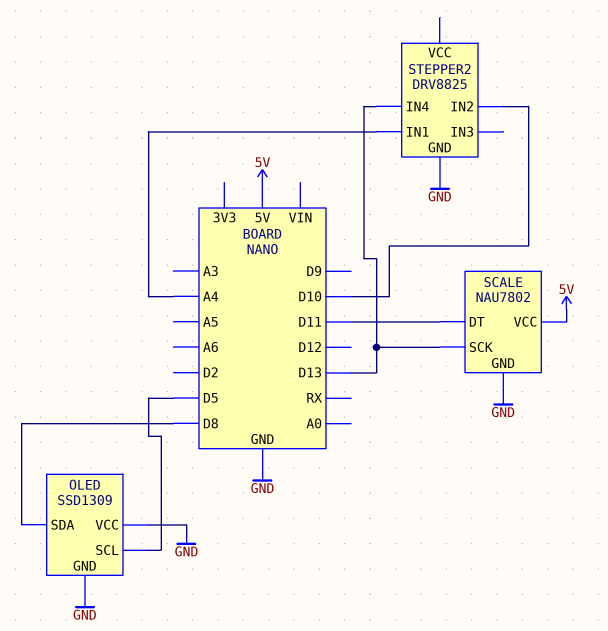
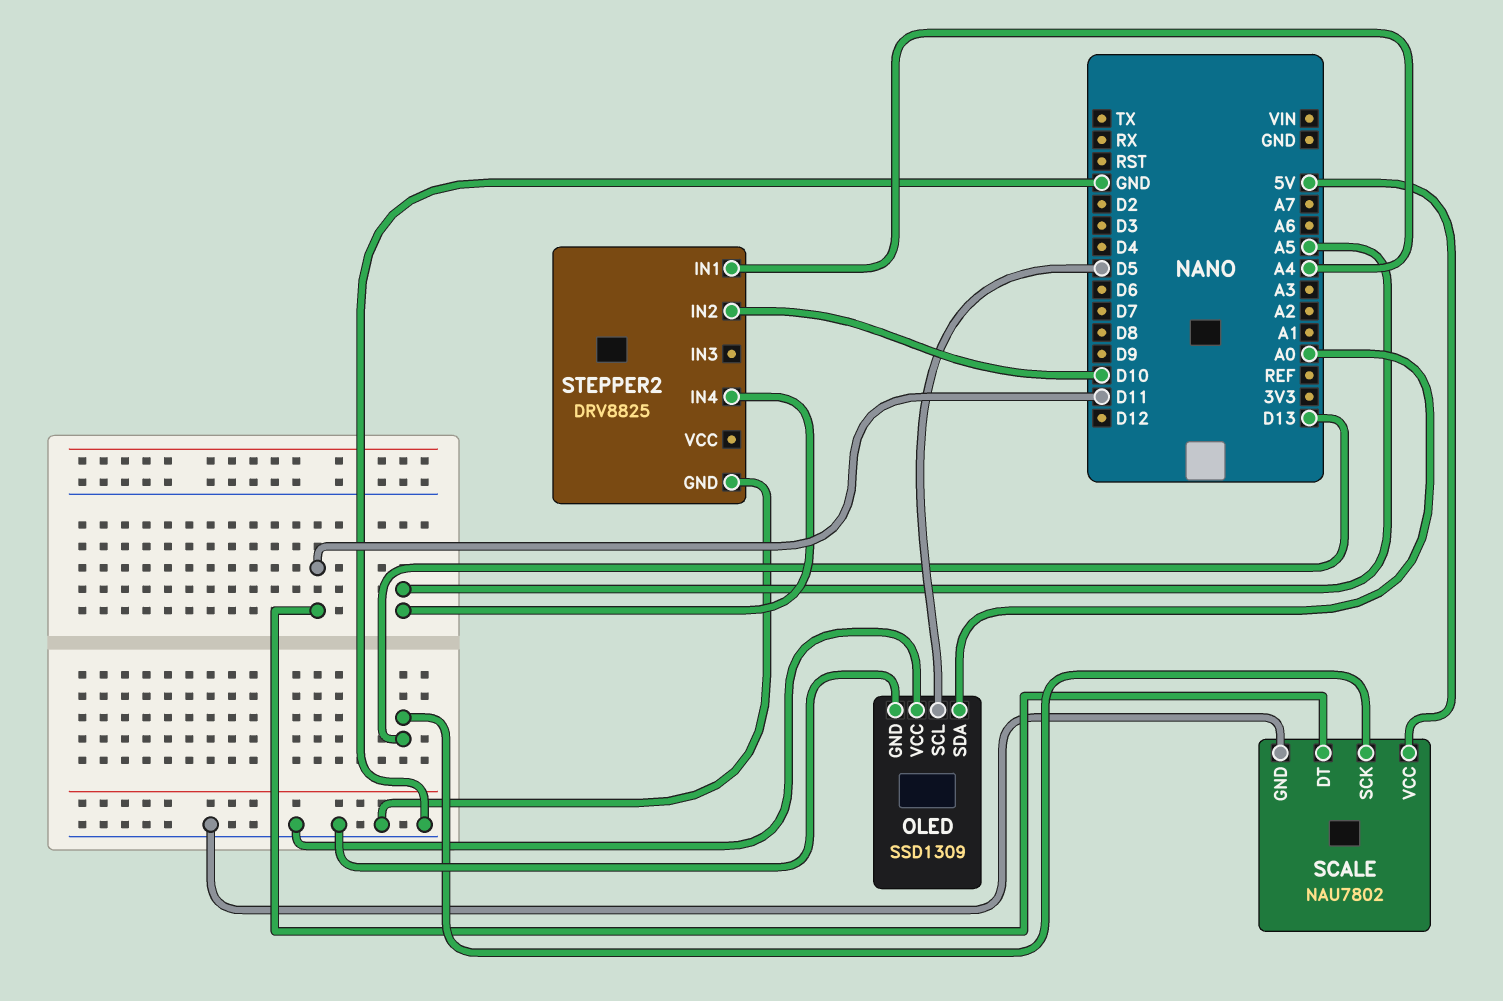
OLED pin SDA: D8 -> A0
STEPPER2 pin IN4: D13 -> A5

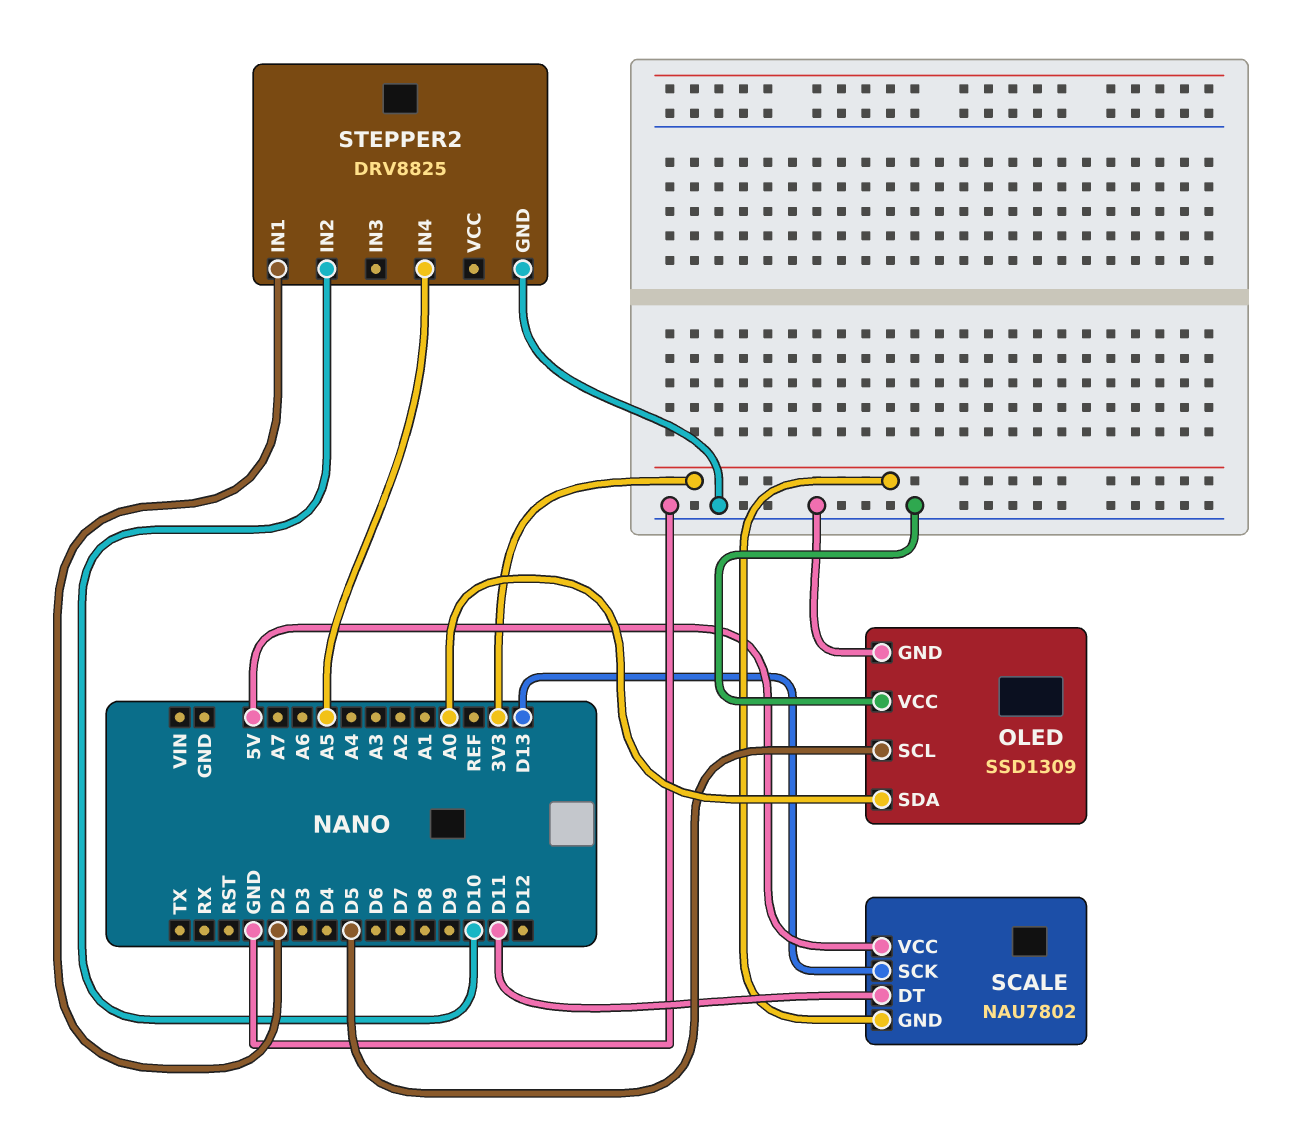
SCALE pin GND: GND -> 3V3
STEPPER2 pin IN1: A4 -> D2

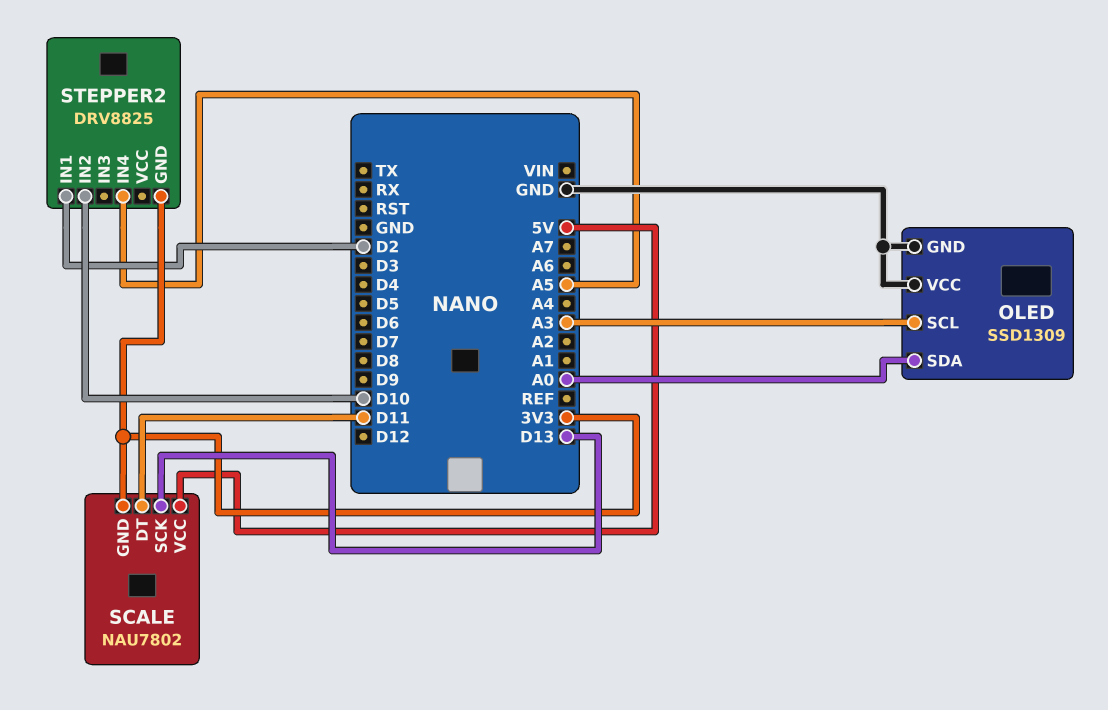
OLED pin SCL: D5 -> A3
STEPPER2 pin GND: GND -> 3V3

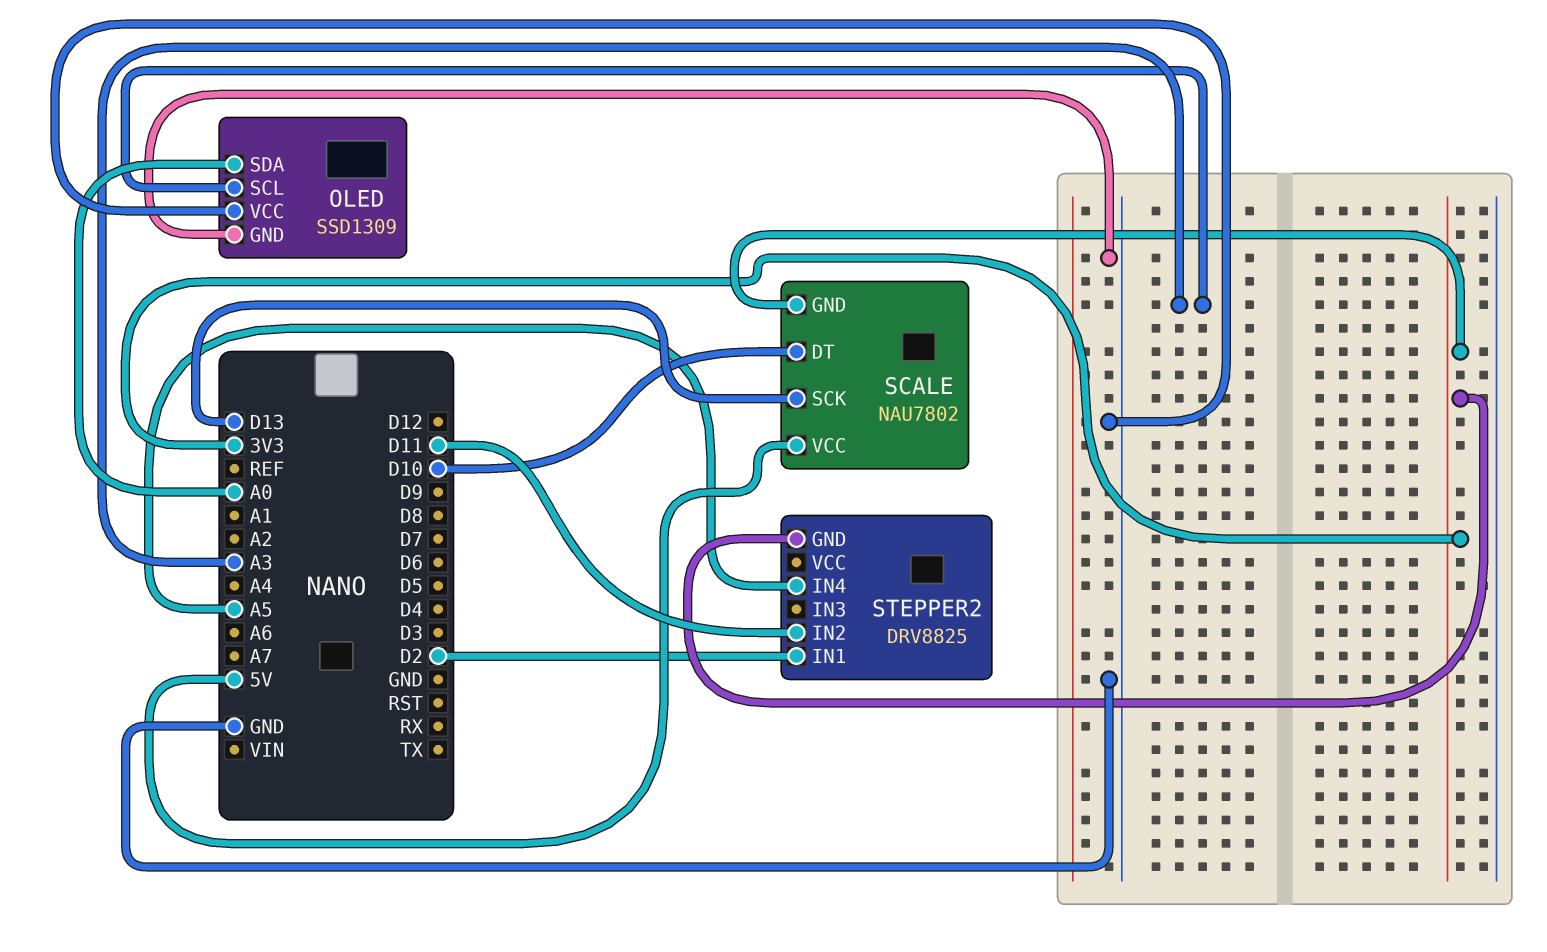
SCALE pin DT: D11 -> D10
STEPPER2 pin IN2: D10 -> D11

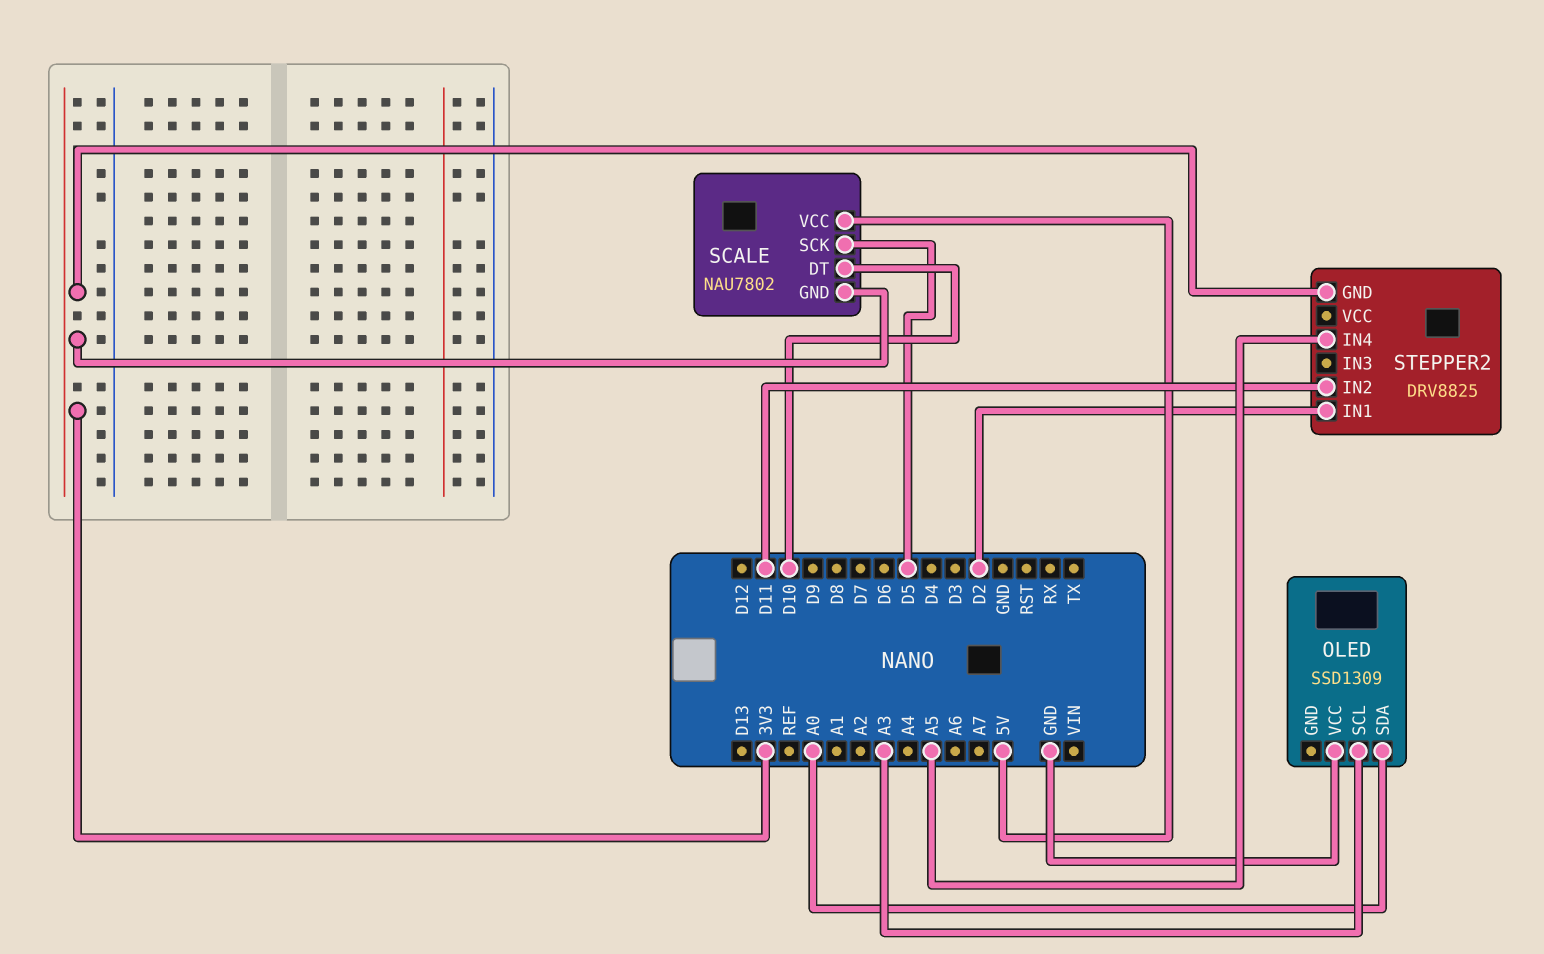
OLED pin GND: GND -> none
SCALE pin SCK: D13 -> D5

